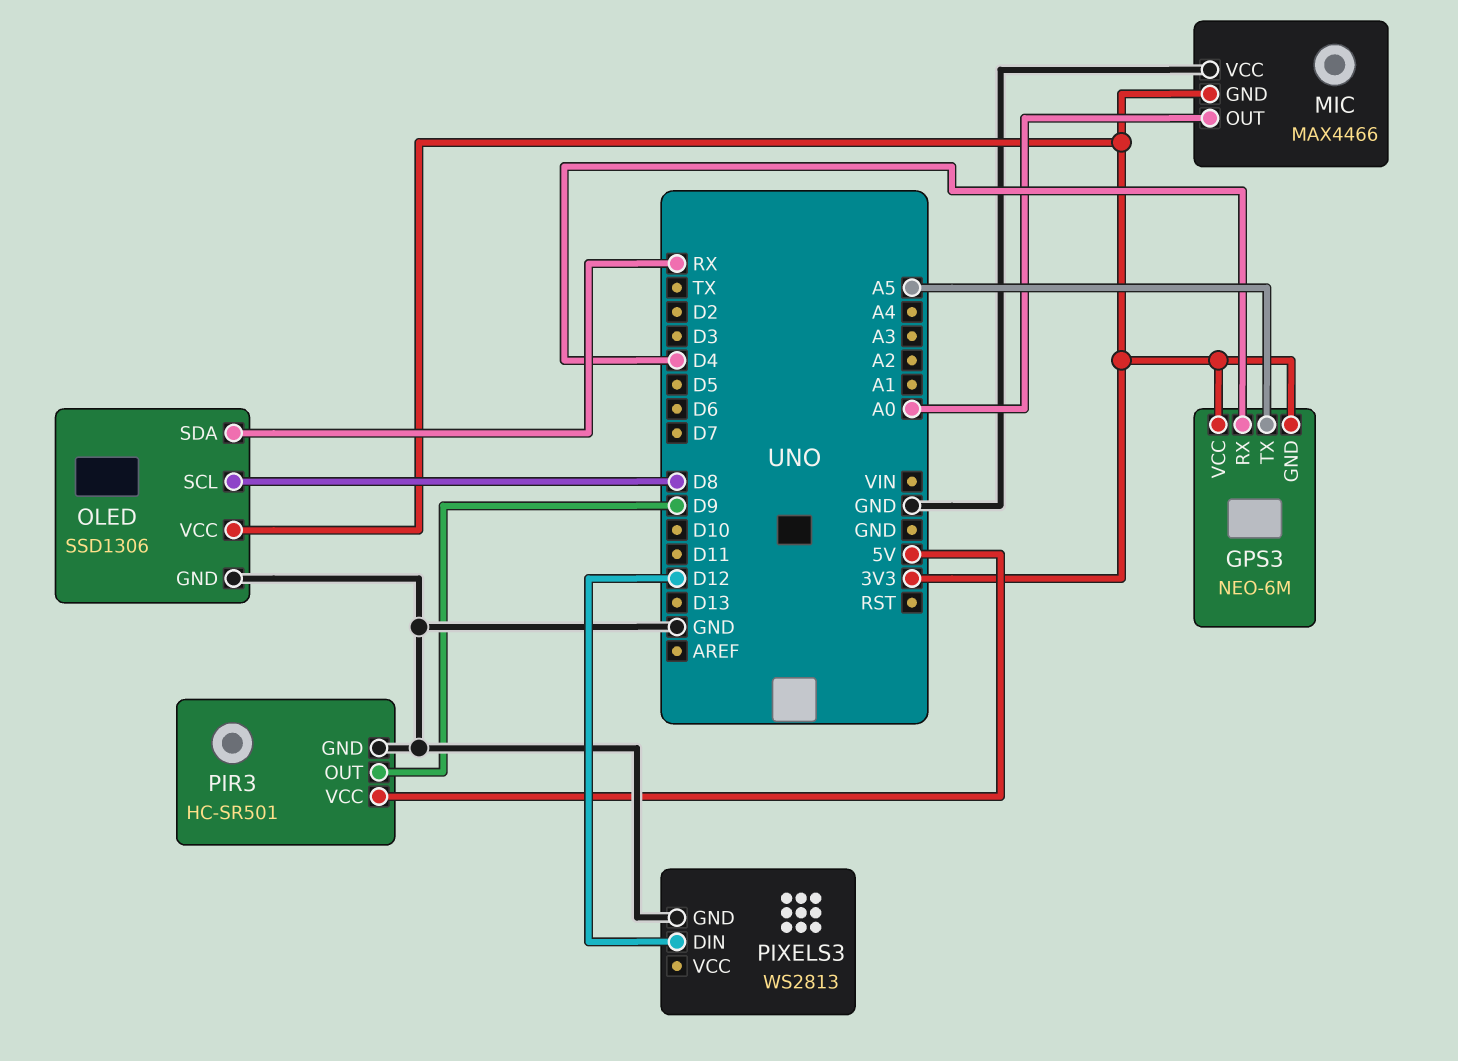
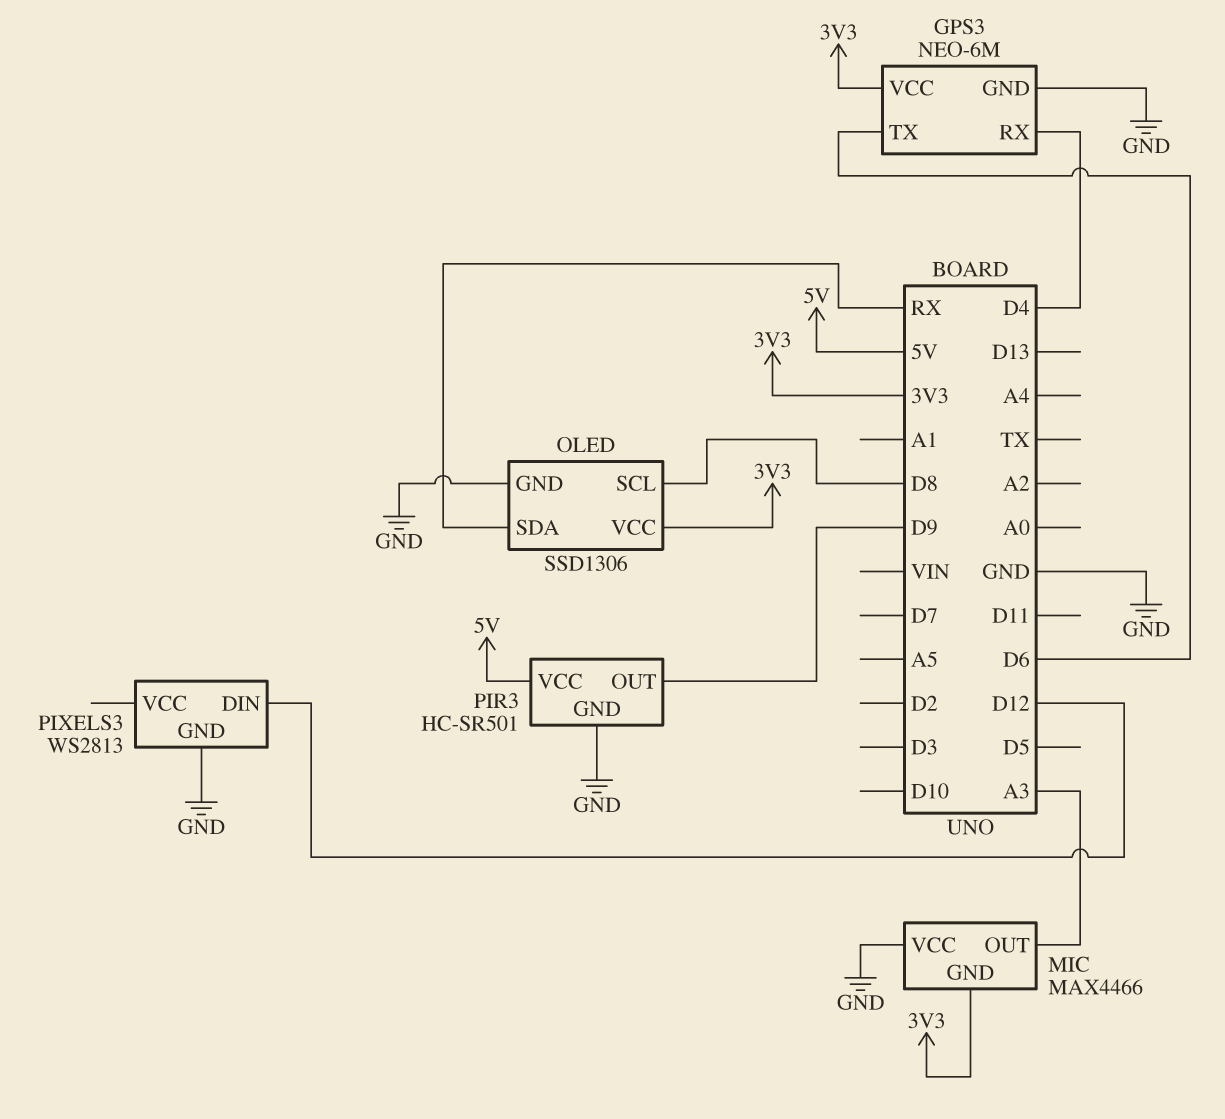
GPS3 pin GND: 3V3 -> GND
GPS3 pin TX: A5 -> D6
MIC pin OUT: A0 -> A3

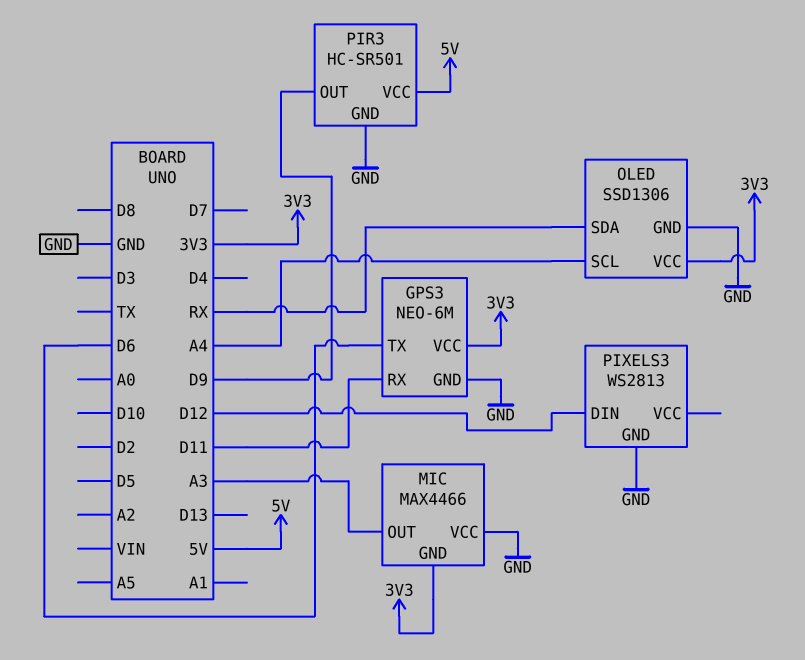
GPS3 pin RX: D4 -> D11
OLED pin SCL: D8 -> A4

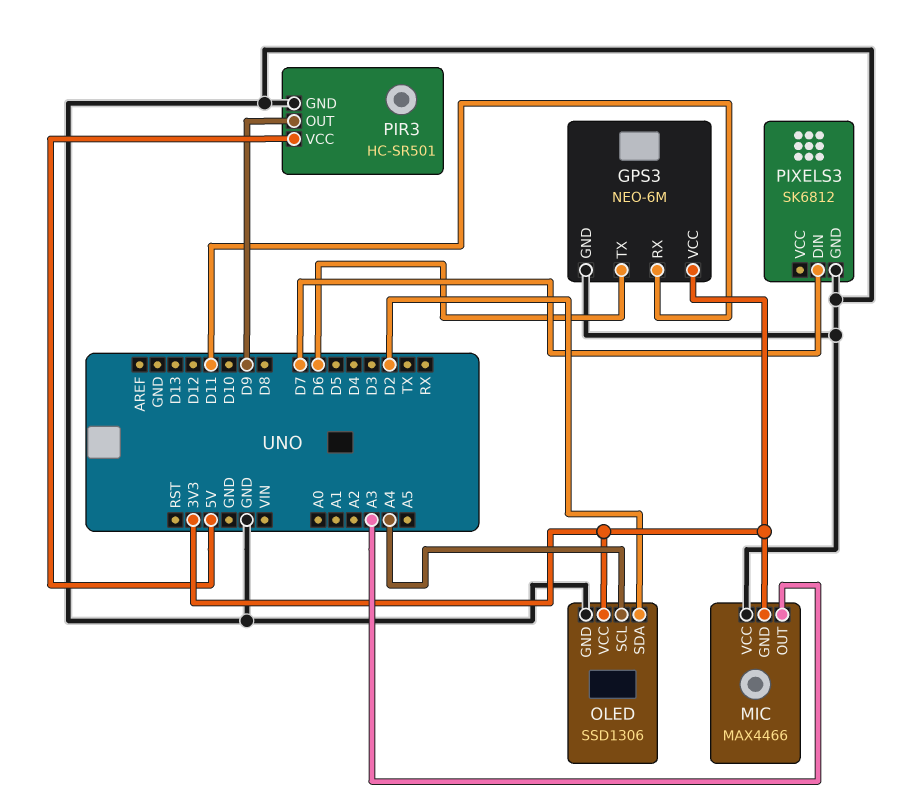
OLED pin SDA: RX -> D2
PIXELS3: WS2813 -> SK6812
PIXELS3 pin DIN: D12 -> D7

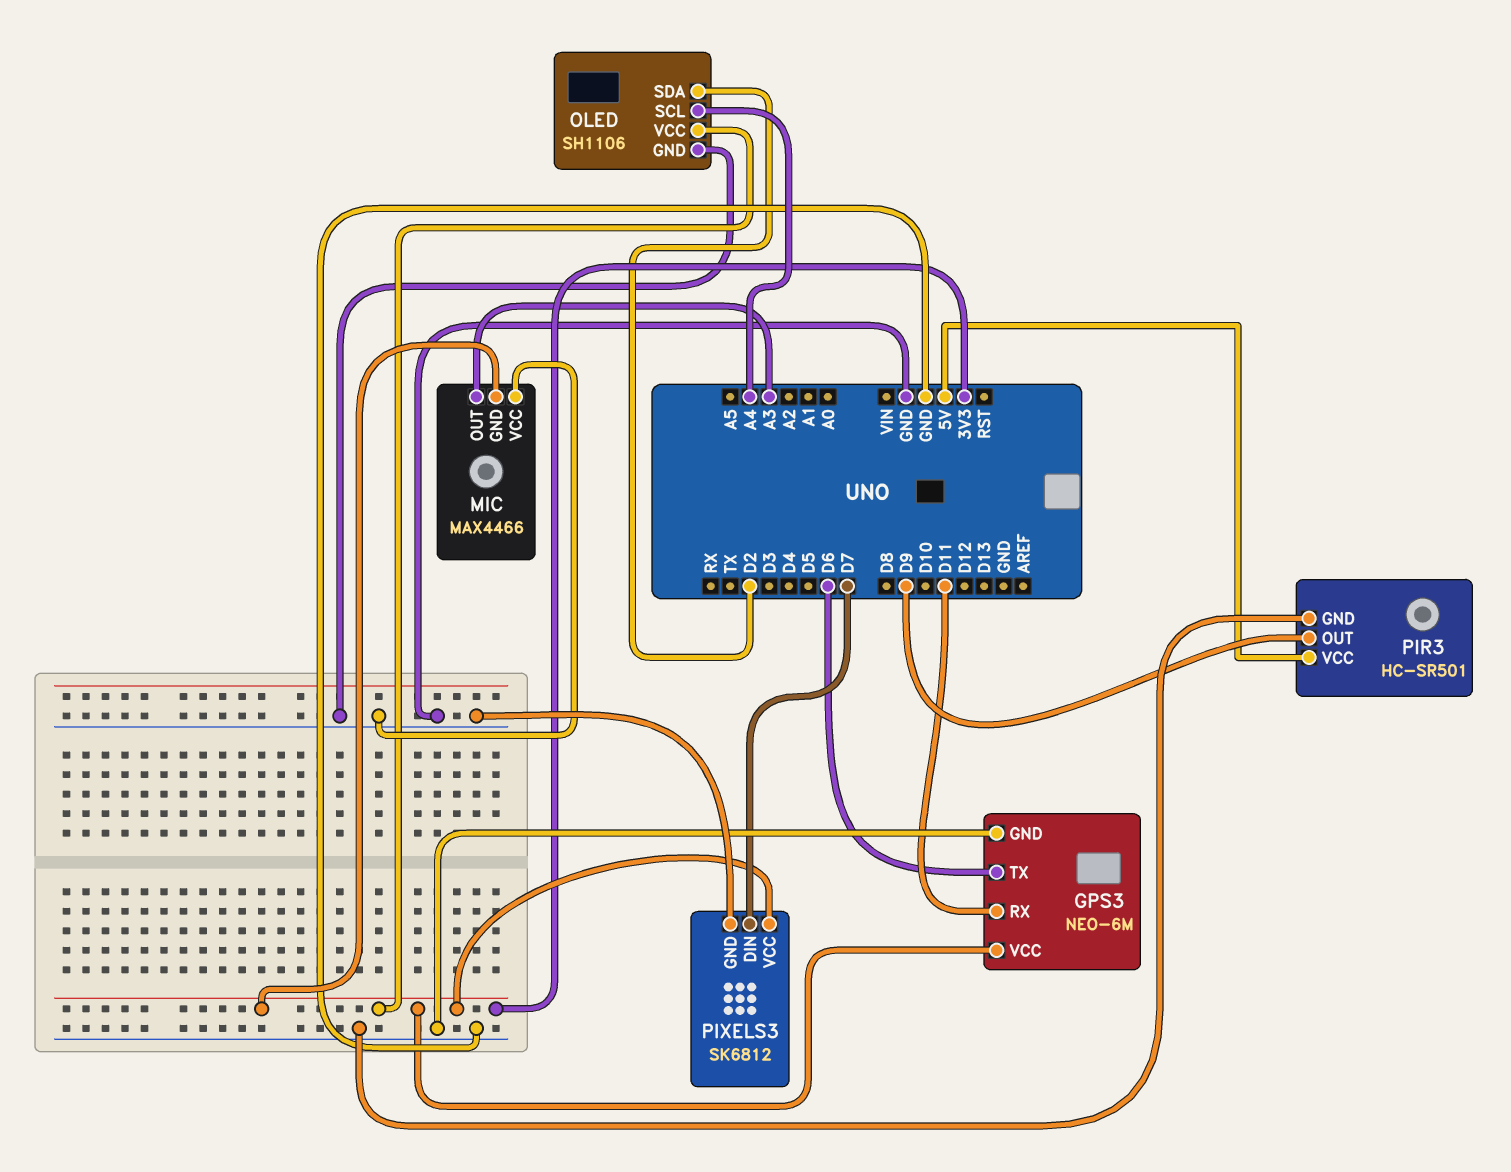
OLED: SSD1306 -> SH1106
PIXELS3 pin VCC: none -> 3V3

